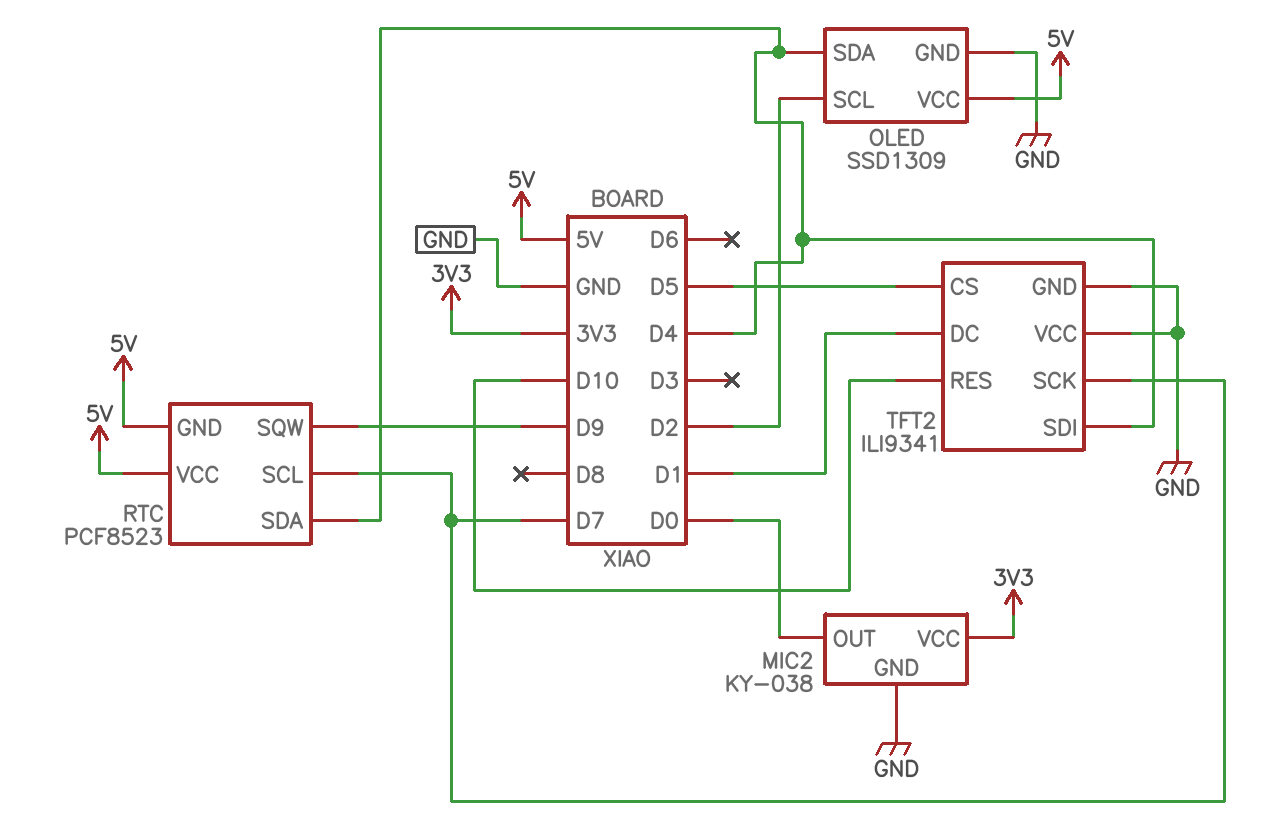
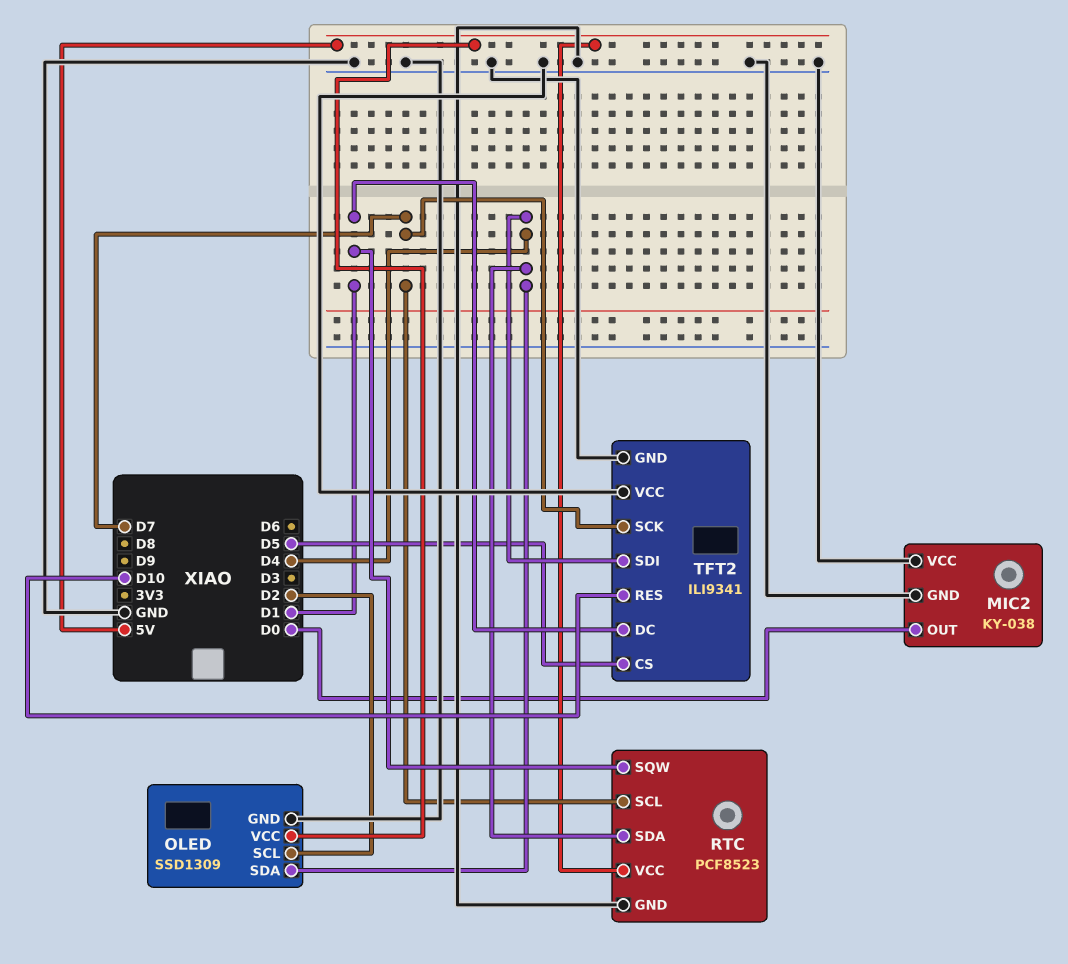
MIC2 pin VCC: 3V3 -> GND
RTC pin GND: 5V -> GND
RTC pin SQW: D9 -> D1

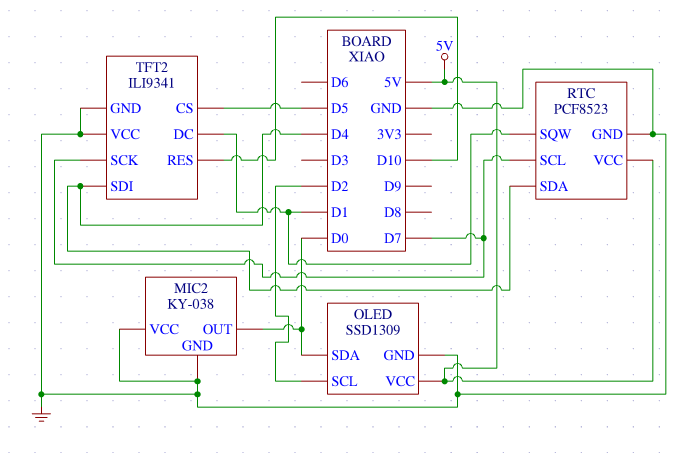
OLED pin SDA: D4 -> D0

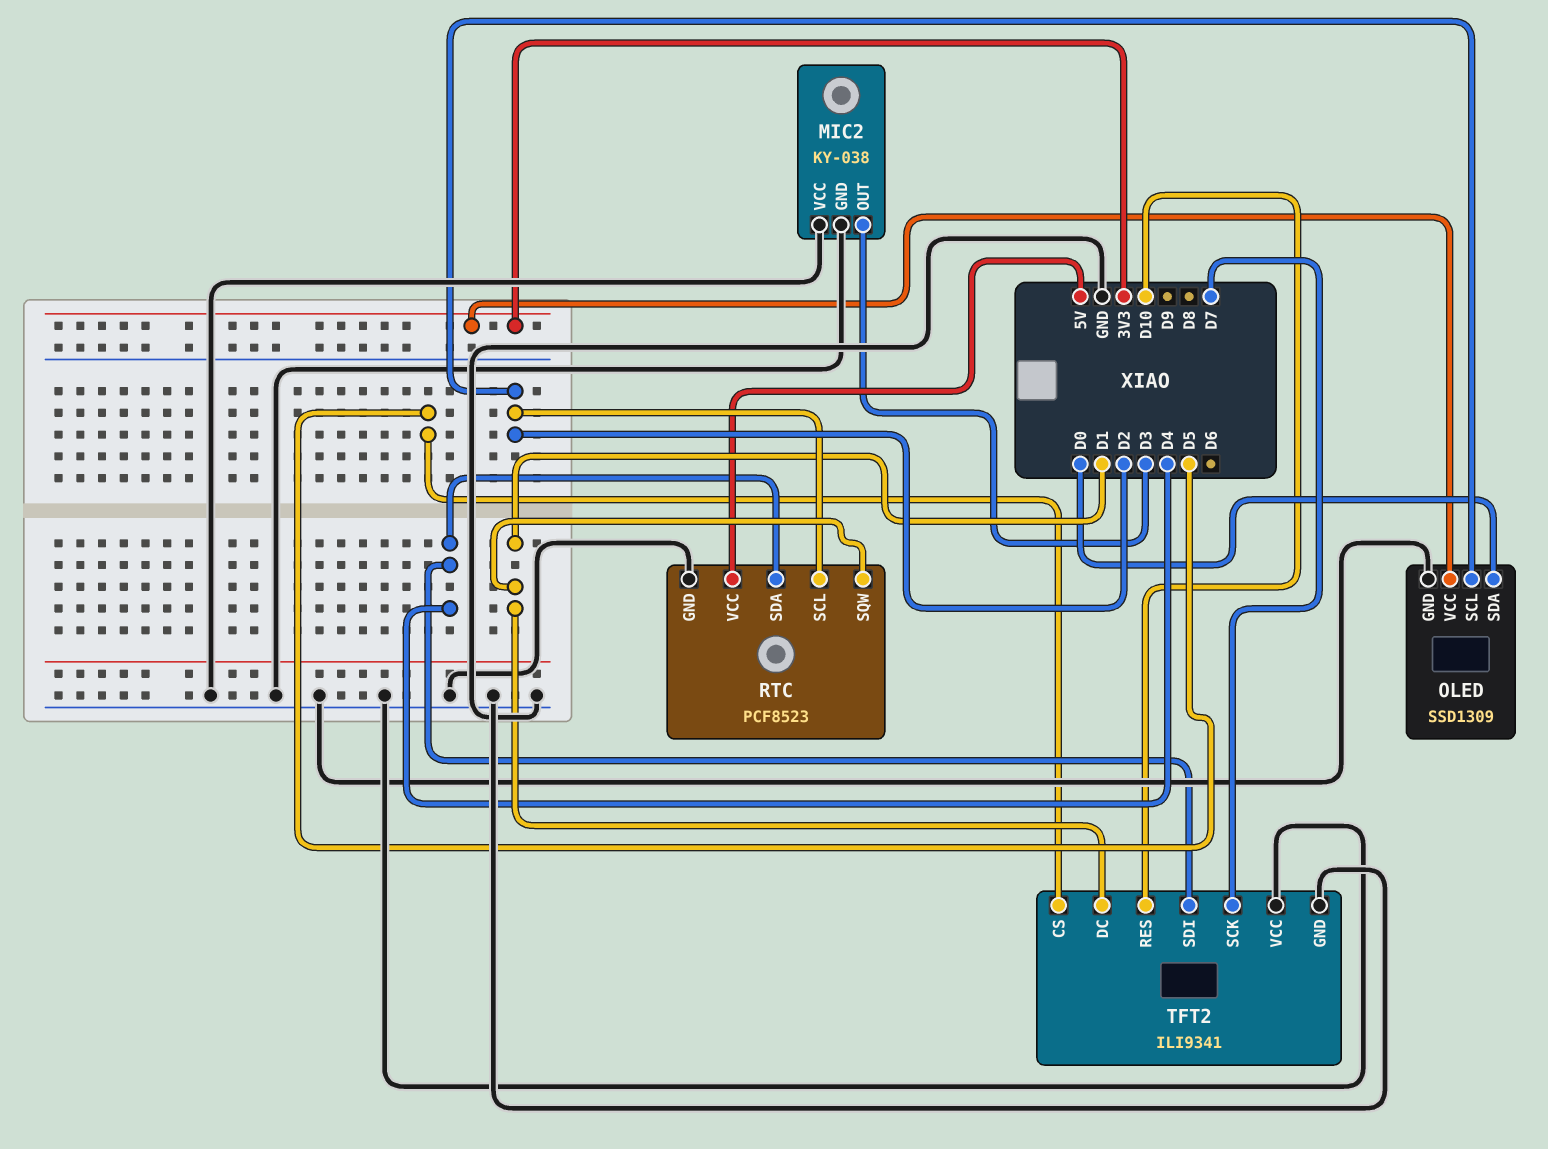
MIC2 pin OUT: D0 -> D3
OLED pin VCC: 5V -> 3V3
RTC pin SCL: D7 -> D2

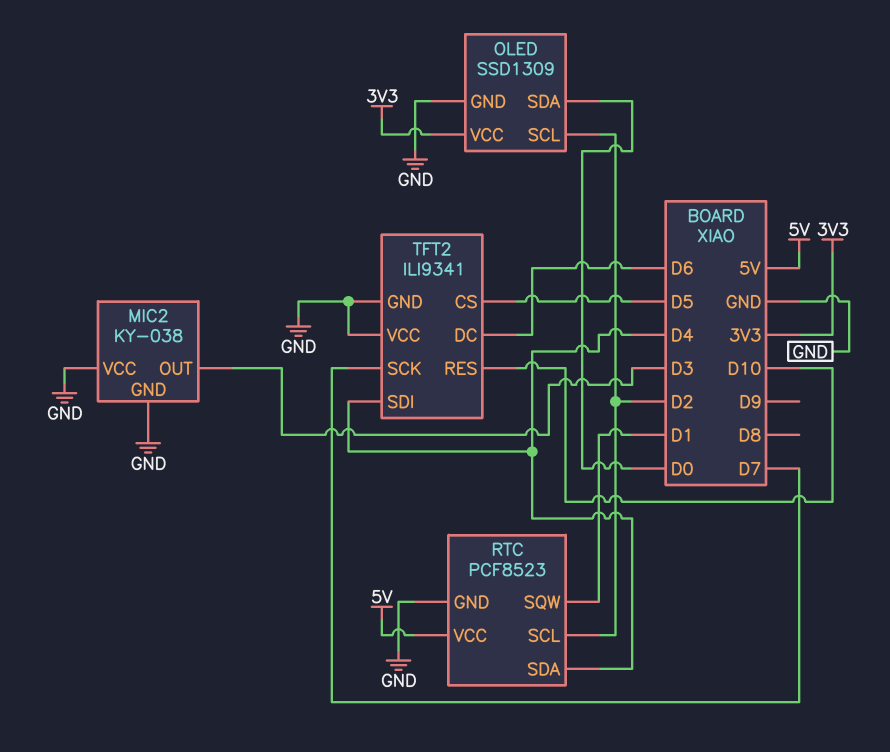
TFT2 pin DC: D1 -> D6

